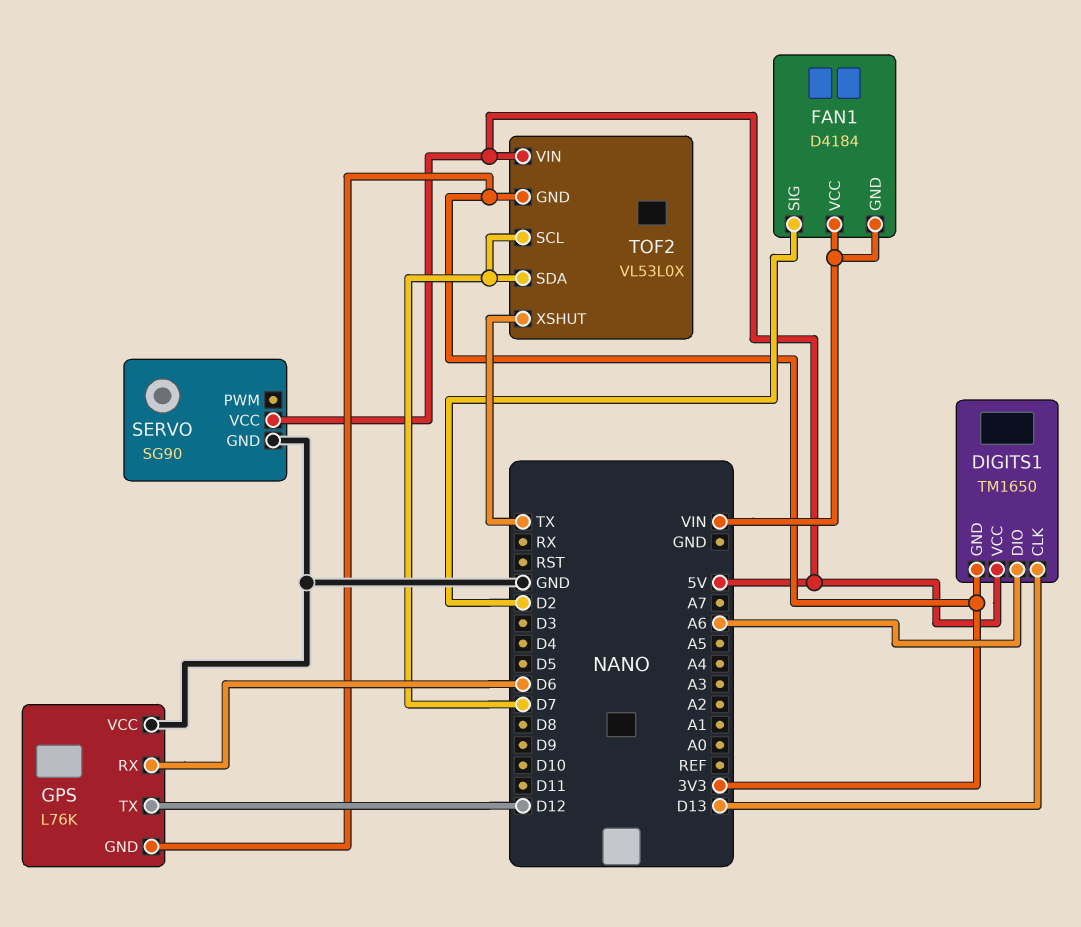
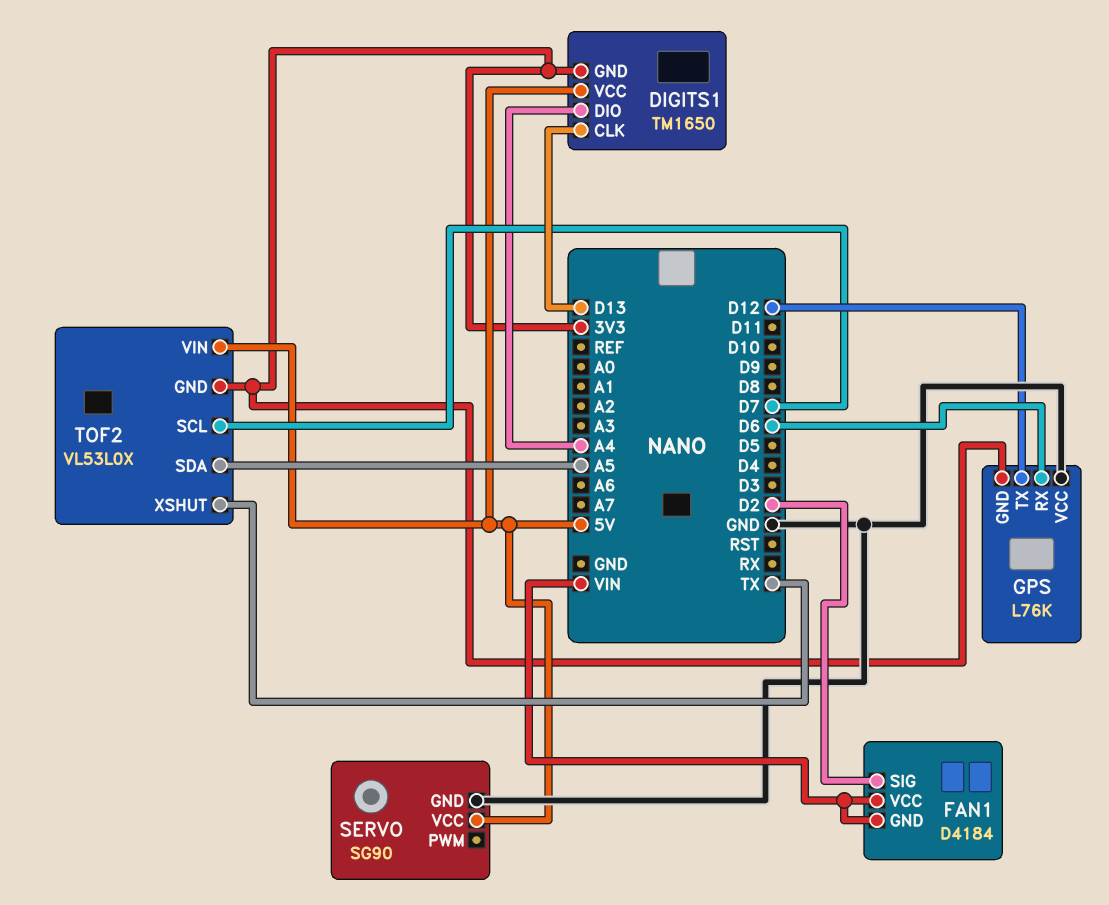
DIGITS1 pin DIO: A6 -> A4
TOF2 pin SDA: D7 -> A5

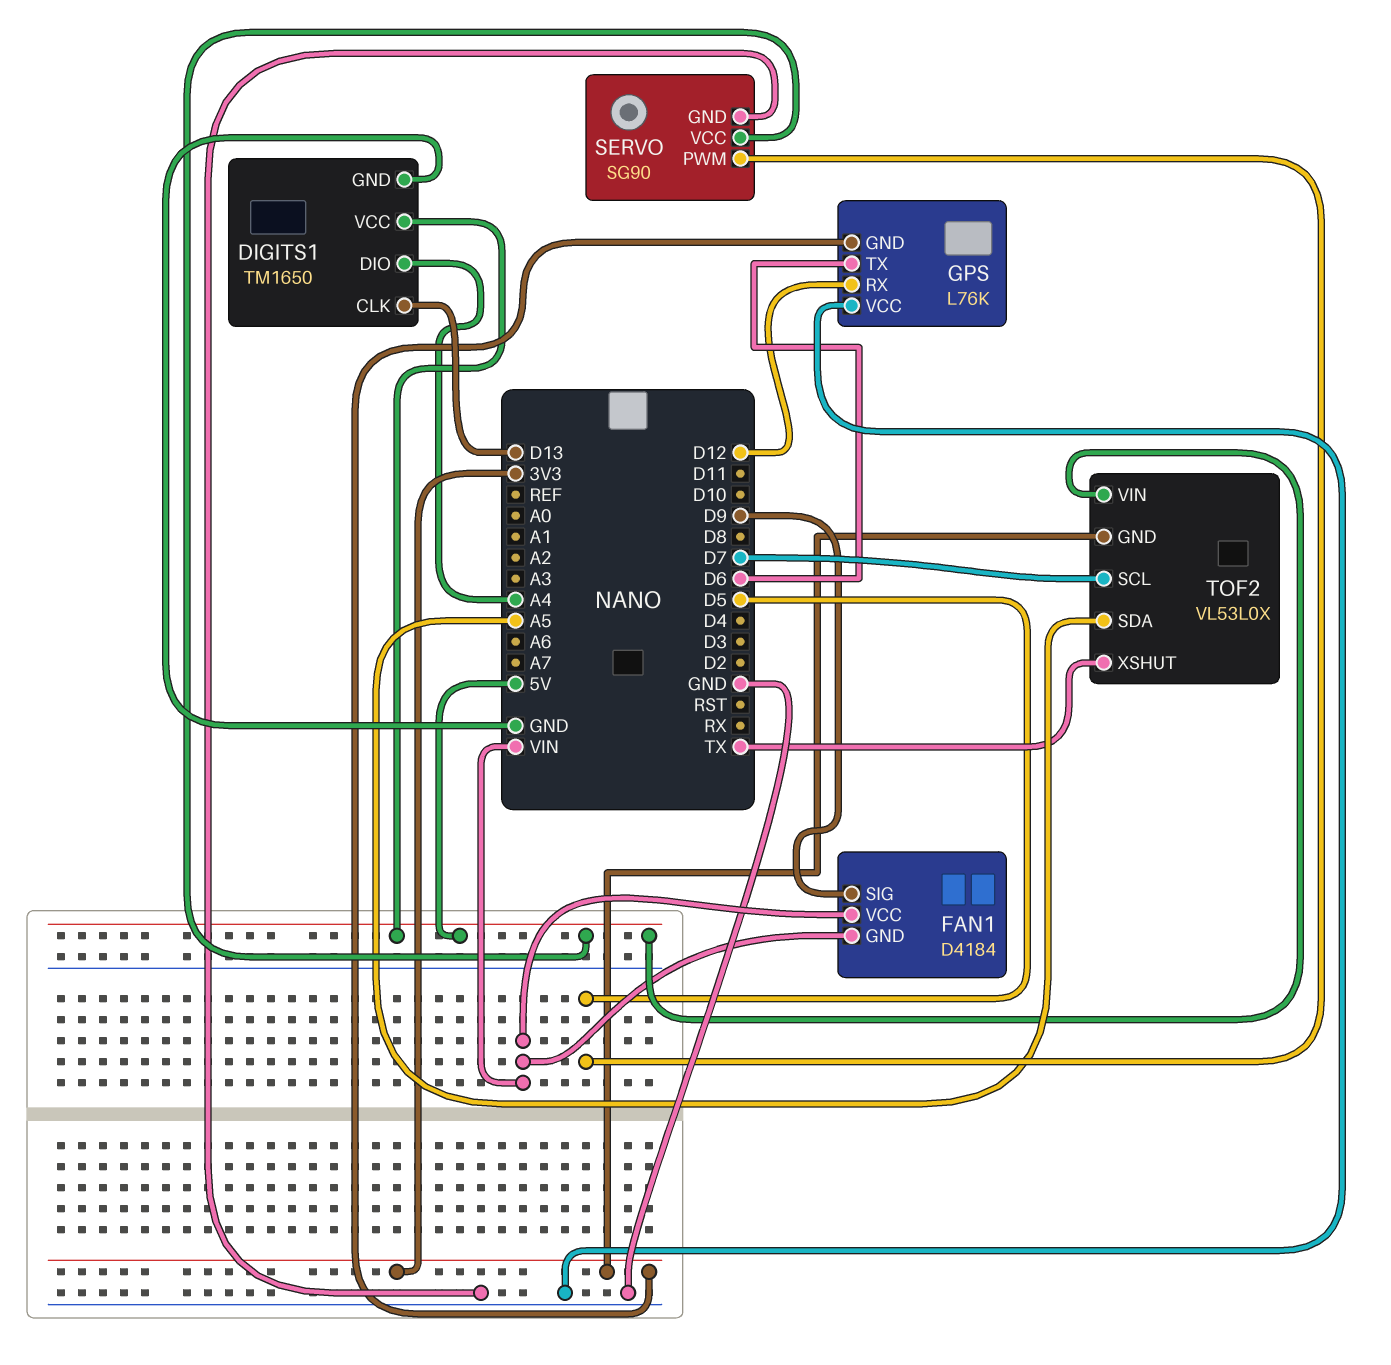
DIGITS1 pin GND: 3V3 -> GND
FAN1 pin SIG: D2 -> D9
GPS pin RX: D6 -> D12
GPS pin TX: D12 -> D6
SERVO pin PWM: none -> D5

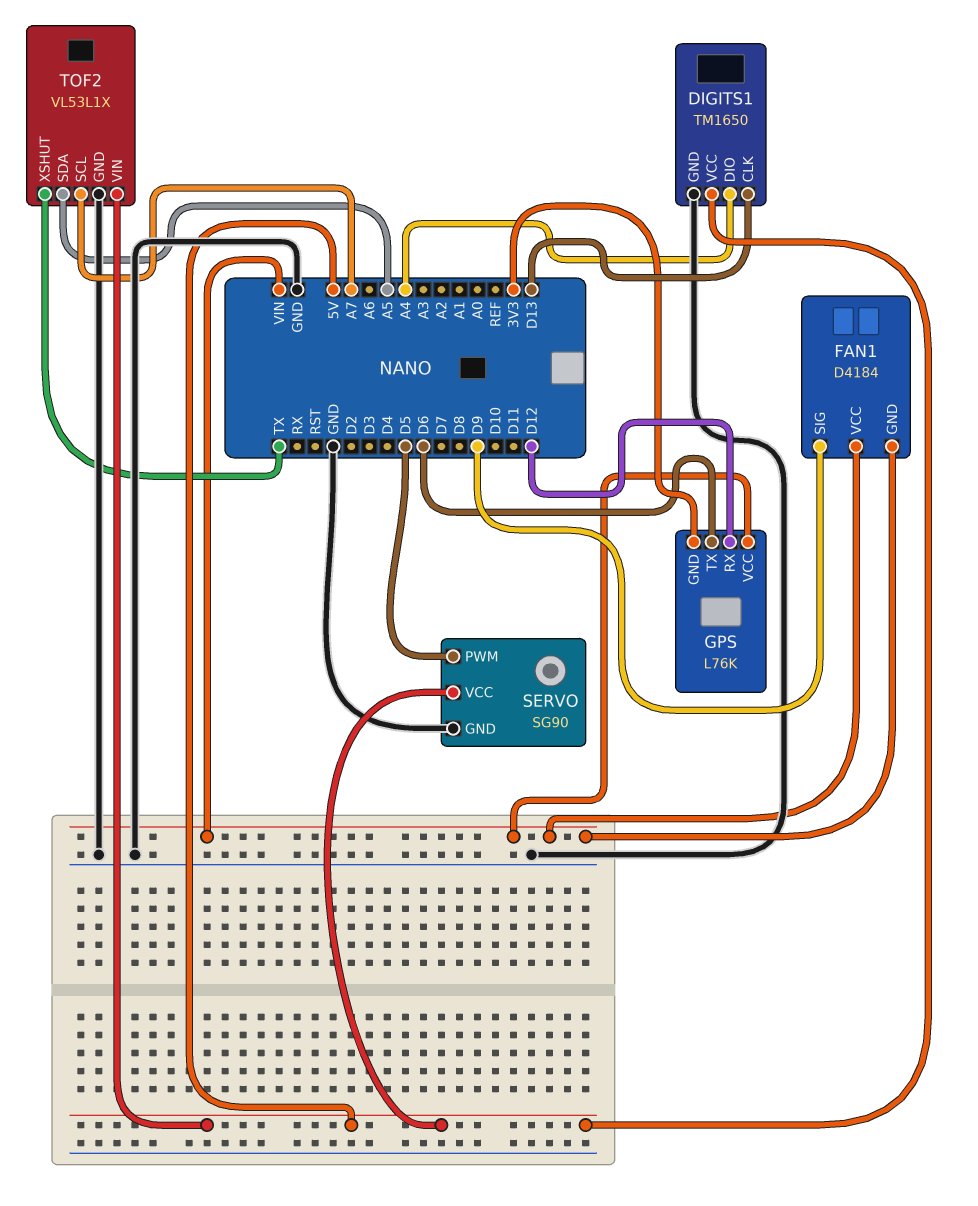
GPS pin VCC: GND -> VIN
TOF2: VL53L0X -> VL53L1X
TOF2 pin GND: 3V3 -> GND
TOF2 pin SCL: D7 -> A7

